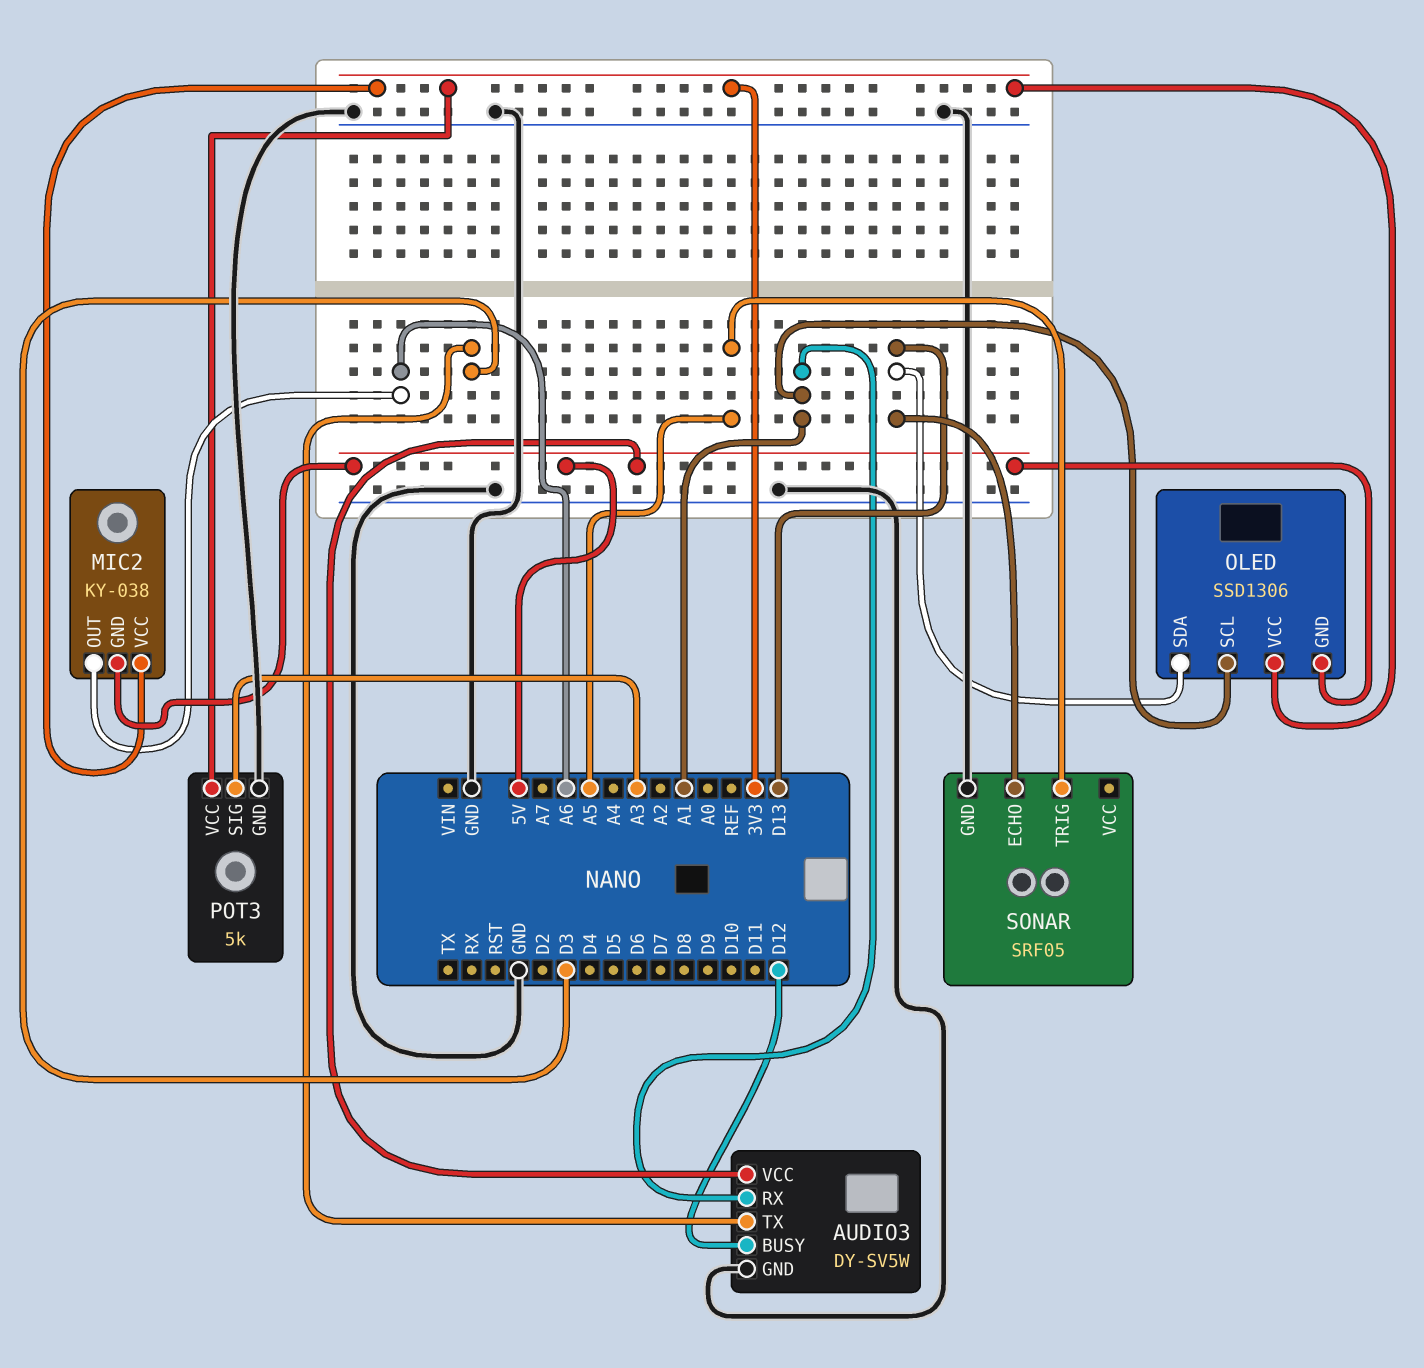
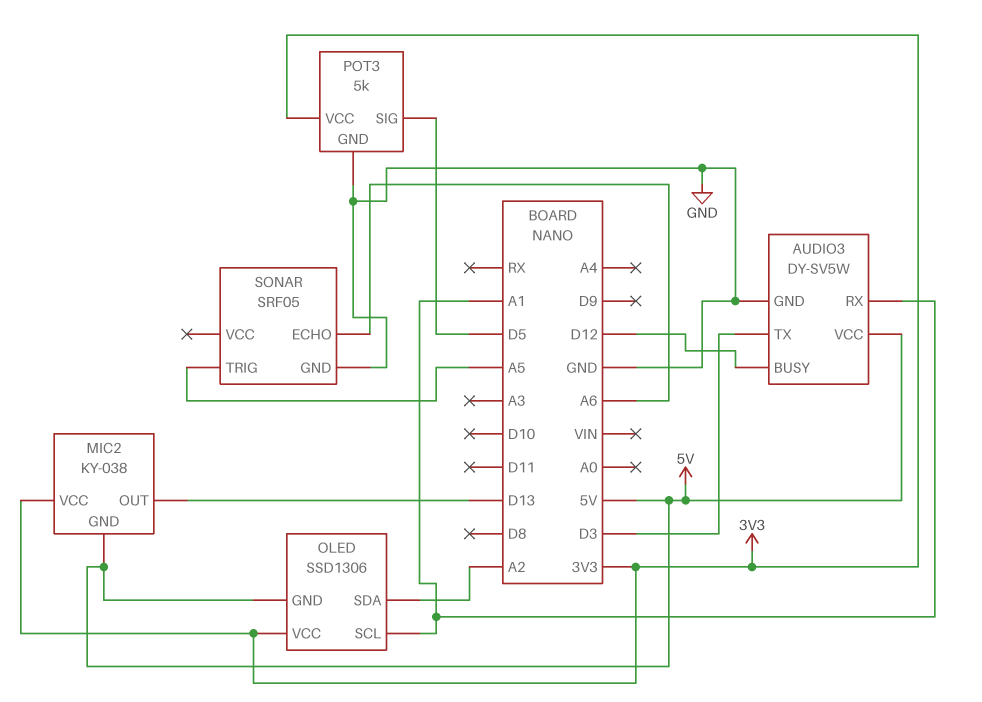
MIC2 pin OUT: A6 -> D13
OLED pin SDA: D13 -> A2
POT3 pin SIG: A3 -> D5
SONAR pin ECHO: D13 -> A6

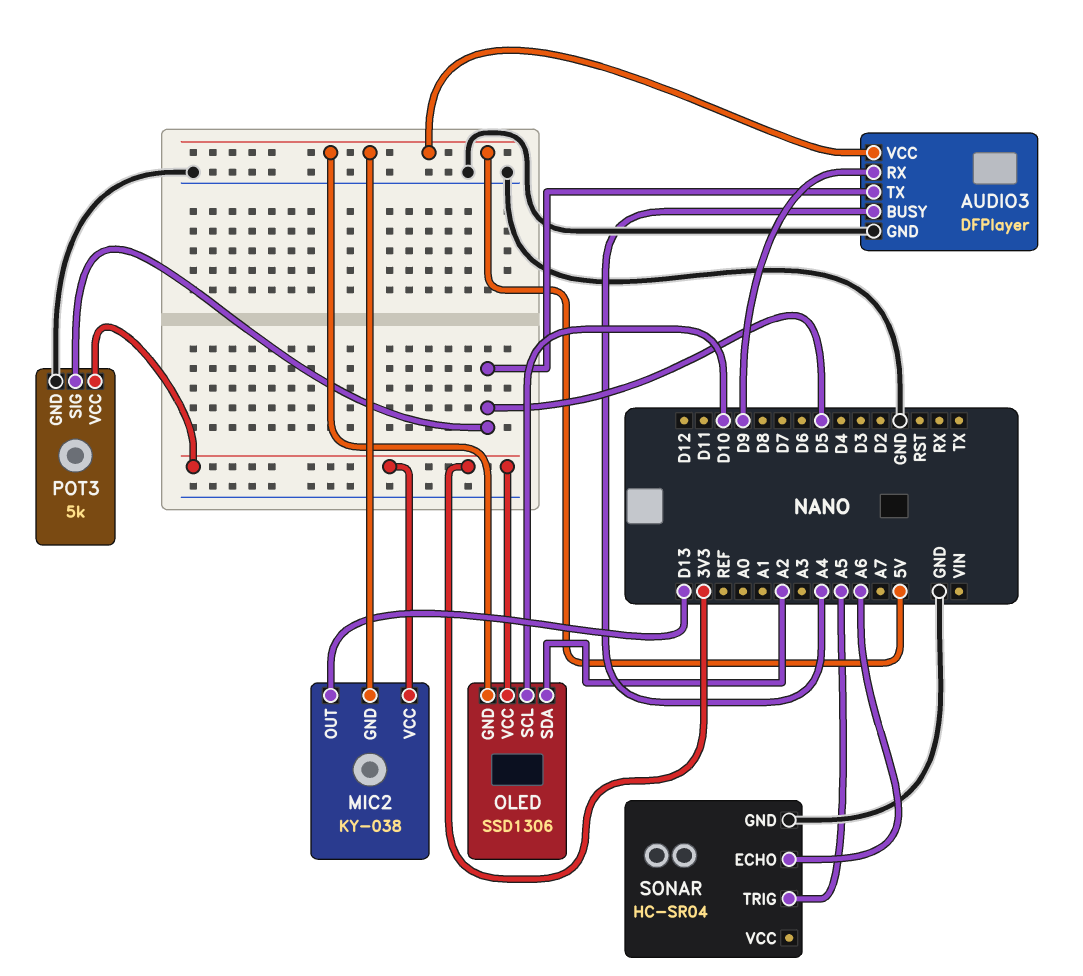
AUDIO3: DY-SV5W -> DFPlayer
AUDIO3 pin BUSY: D12 -> A4
AUDIO3 pin RX: A1 -> D9
AUDIO3 pin TX: D3 -> D5
OLED pin SCL: A1 -> D10
SONAR: SRF05 -> HC-SR04

